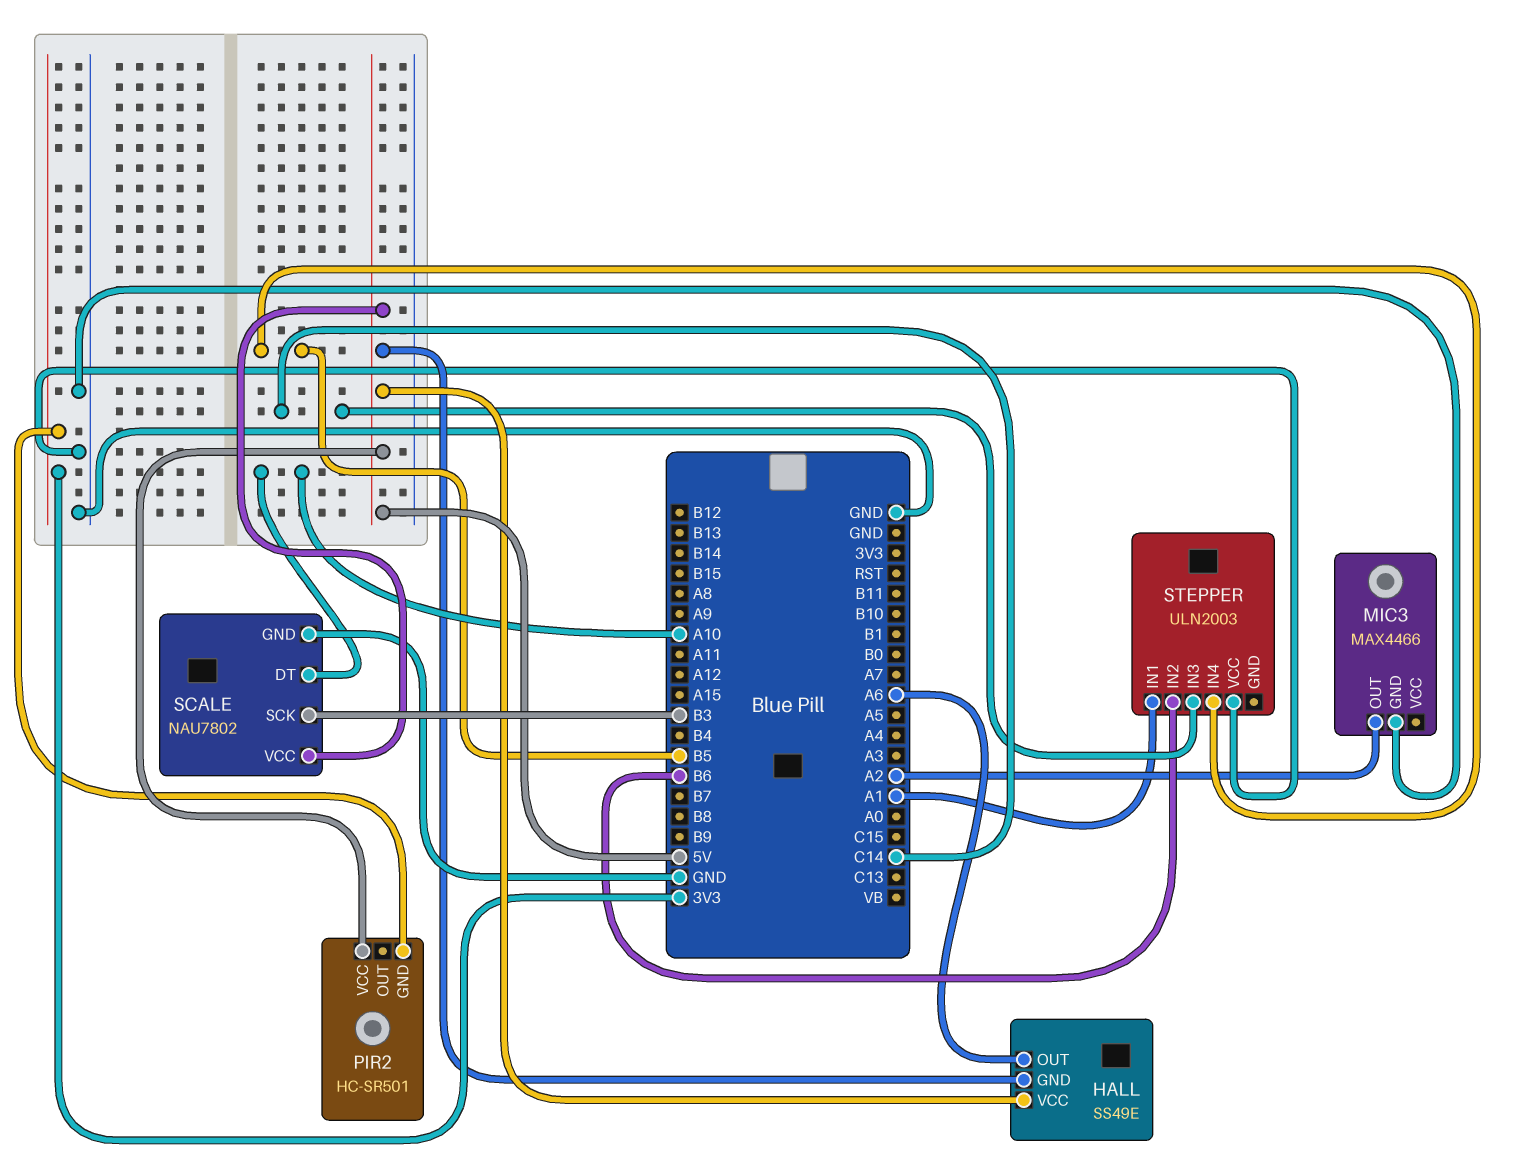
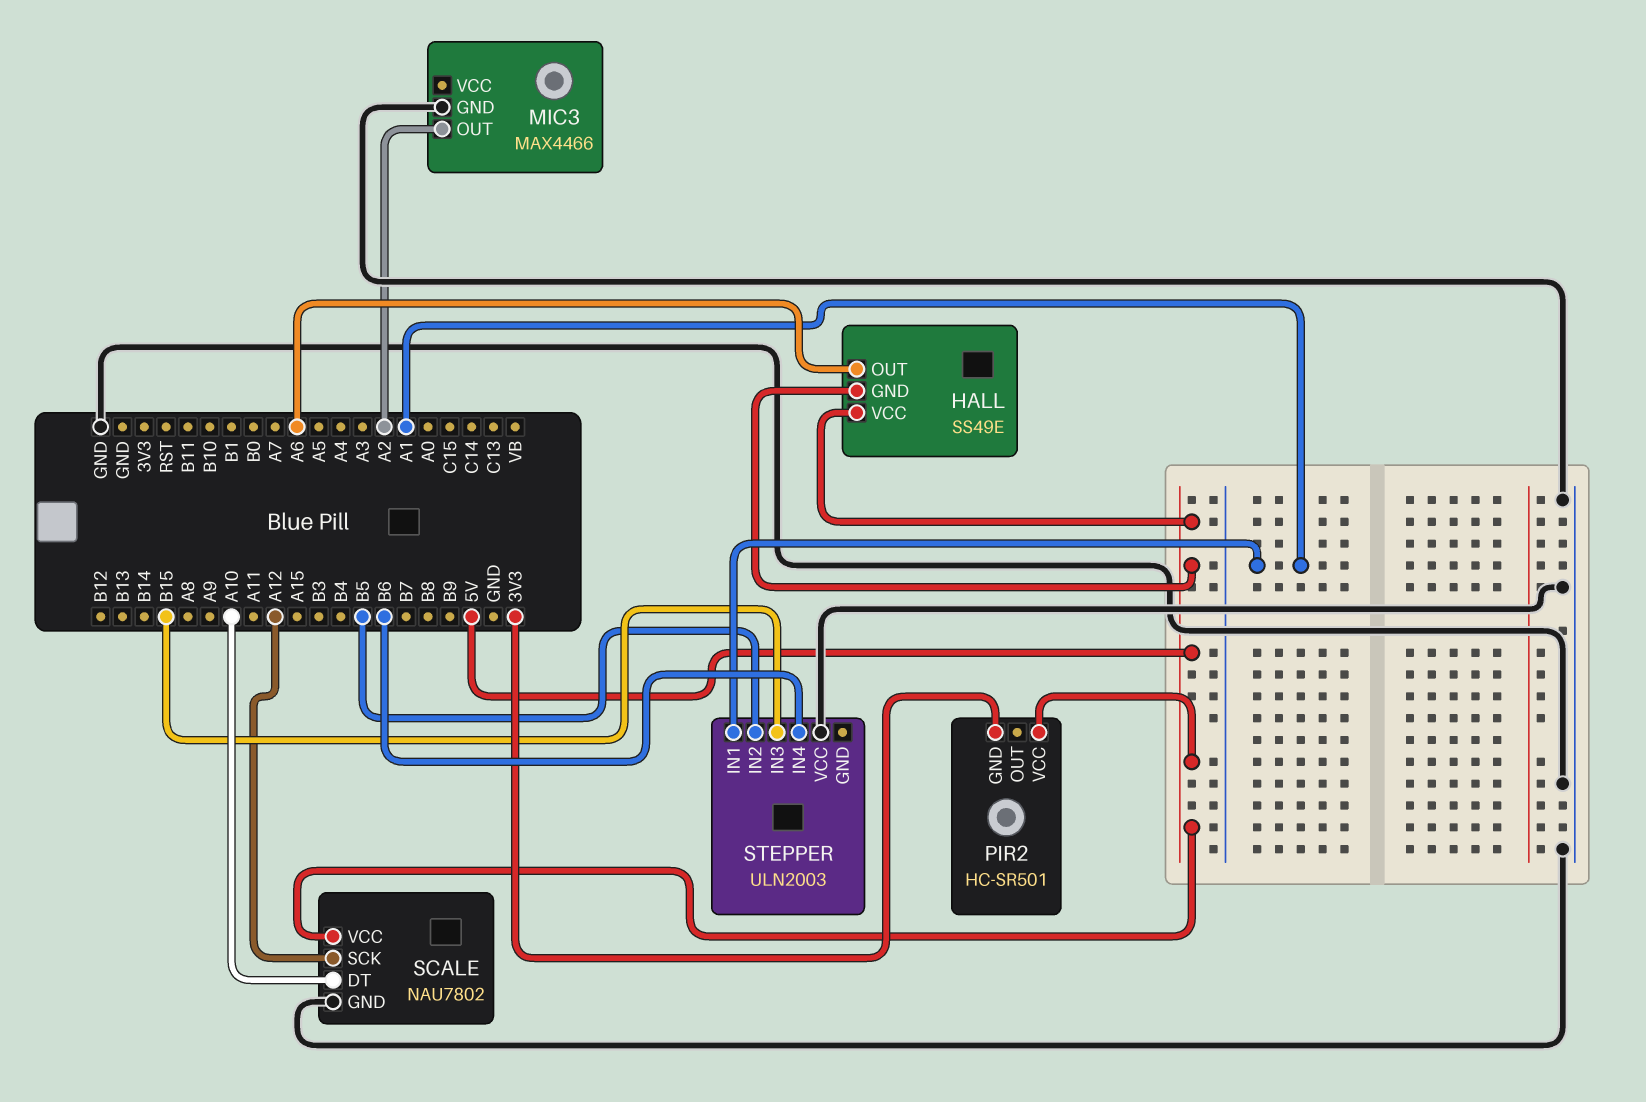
SCALE pin SCK: B3 -> A12
STEPPER pin IN2: B6 -> B5
STEPPER pin IN3: C14 -> B15
STEPPER pin IN4: B5 -> B6

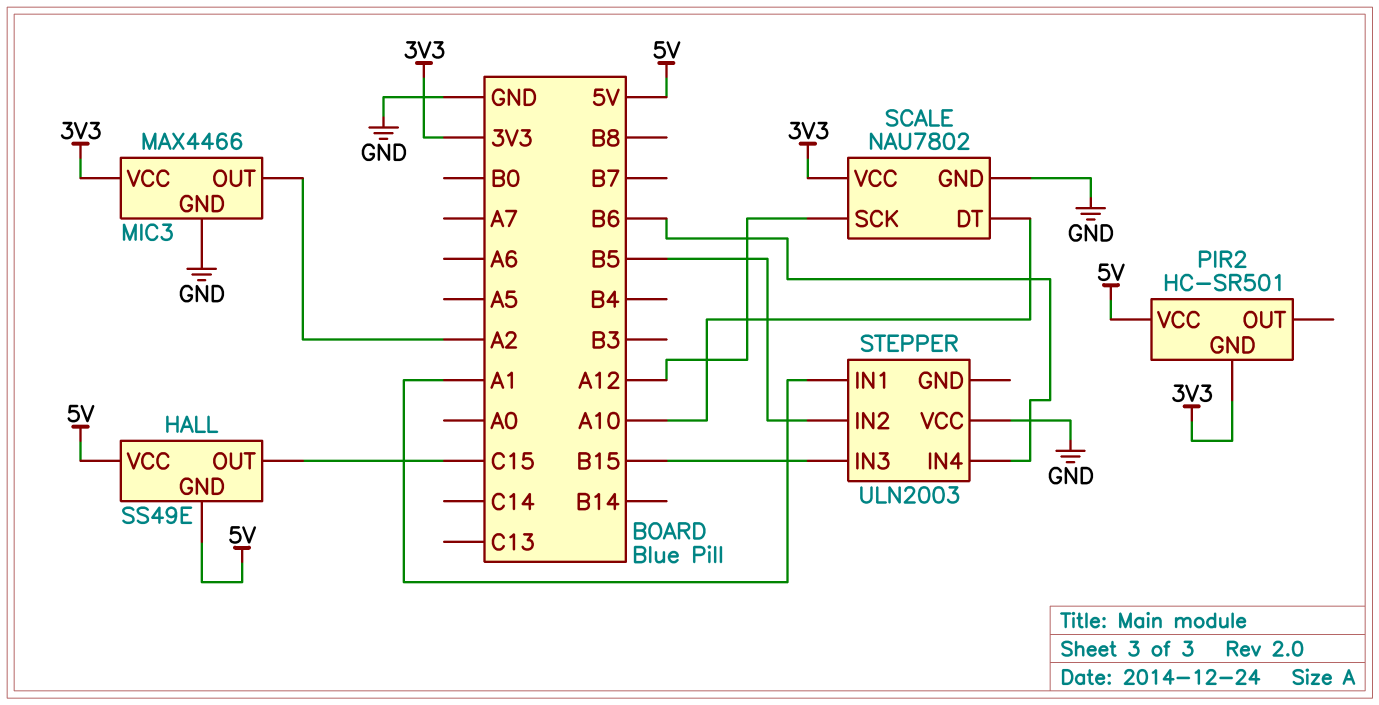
HALL pin OUT: A6 -> C15
MIC3 pin VCC: none -> 3V3
SCALE pin VCC: 5V -> 3V3

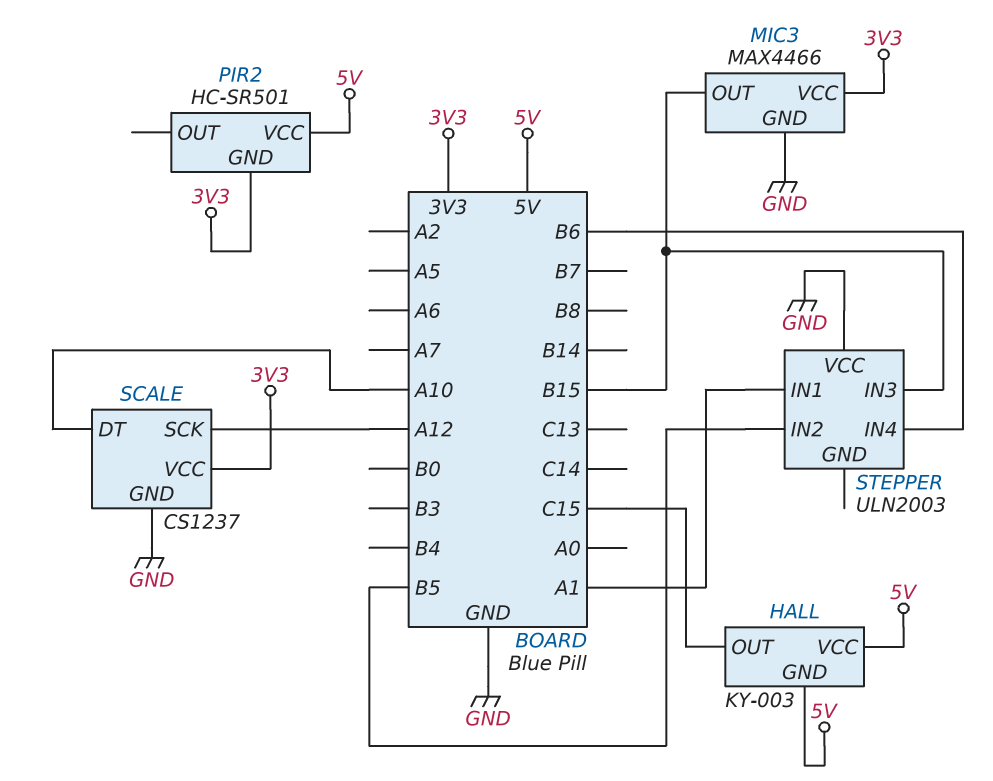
HALL: SS49E -> KY-003
MIC3 pin OUT: A2 -> B15
SCALE: NAU7802 -> CS1237

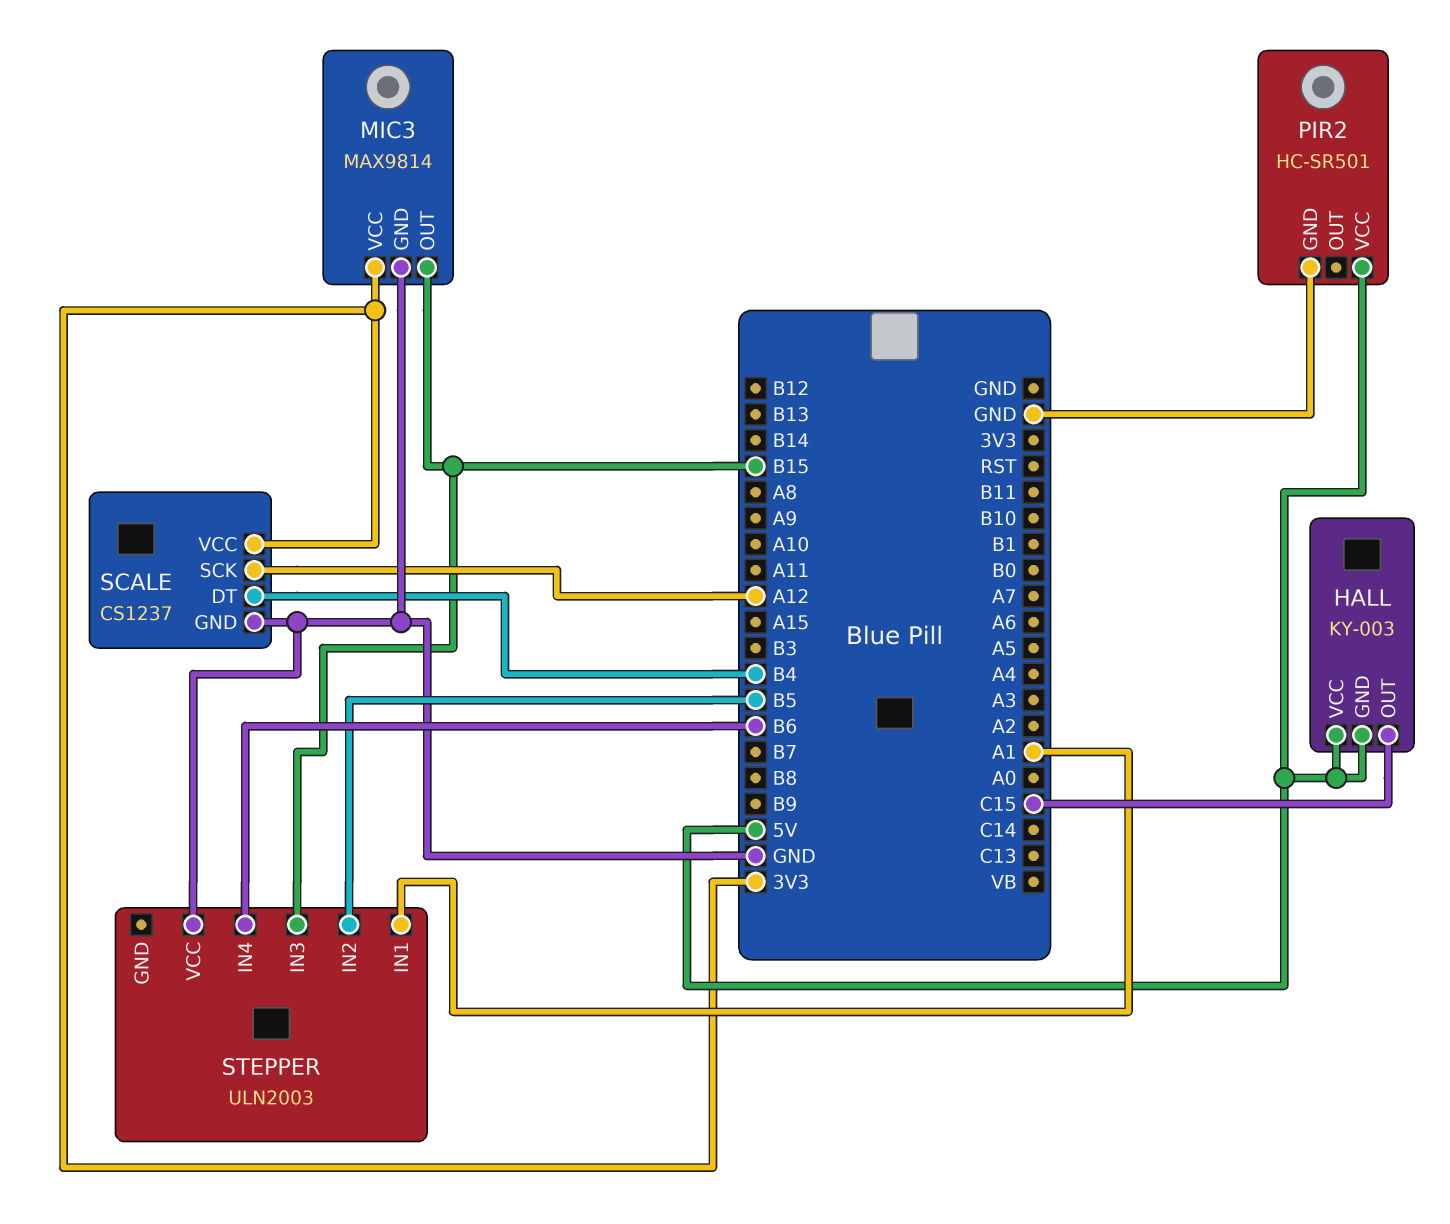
MIC3: MAX4466 -> MAX9814
PIR2 pin GND: 3V3 -> GND
SCALE pin DT: A10 -> B4

